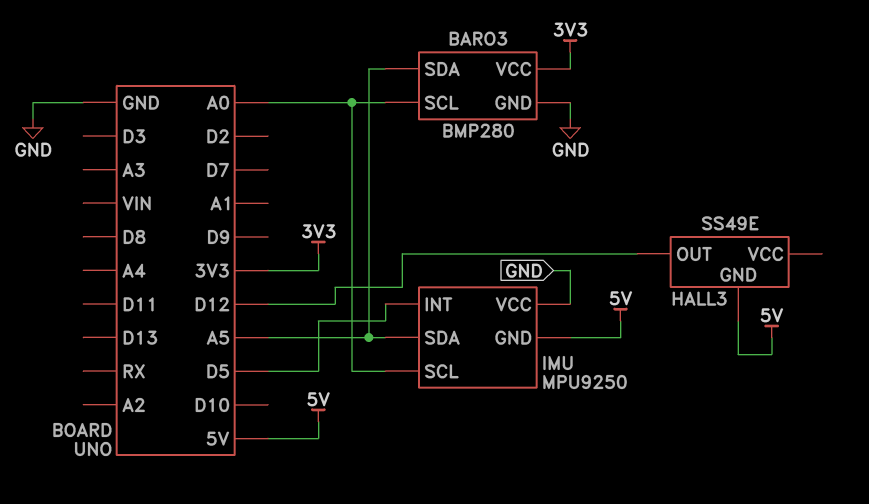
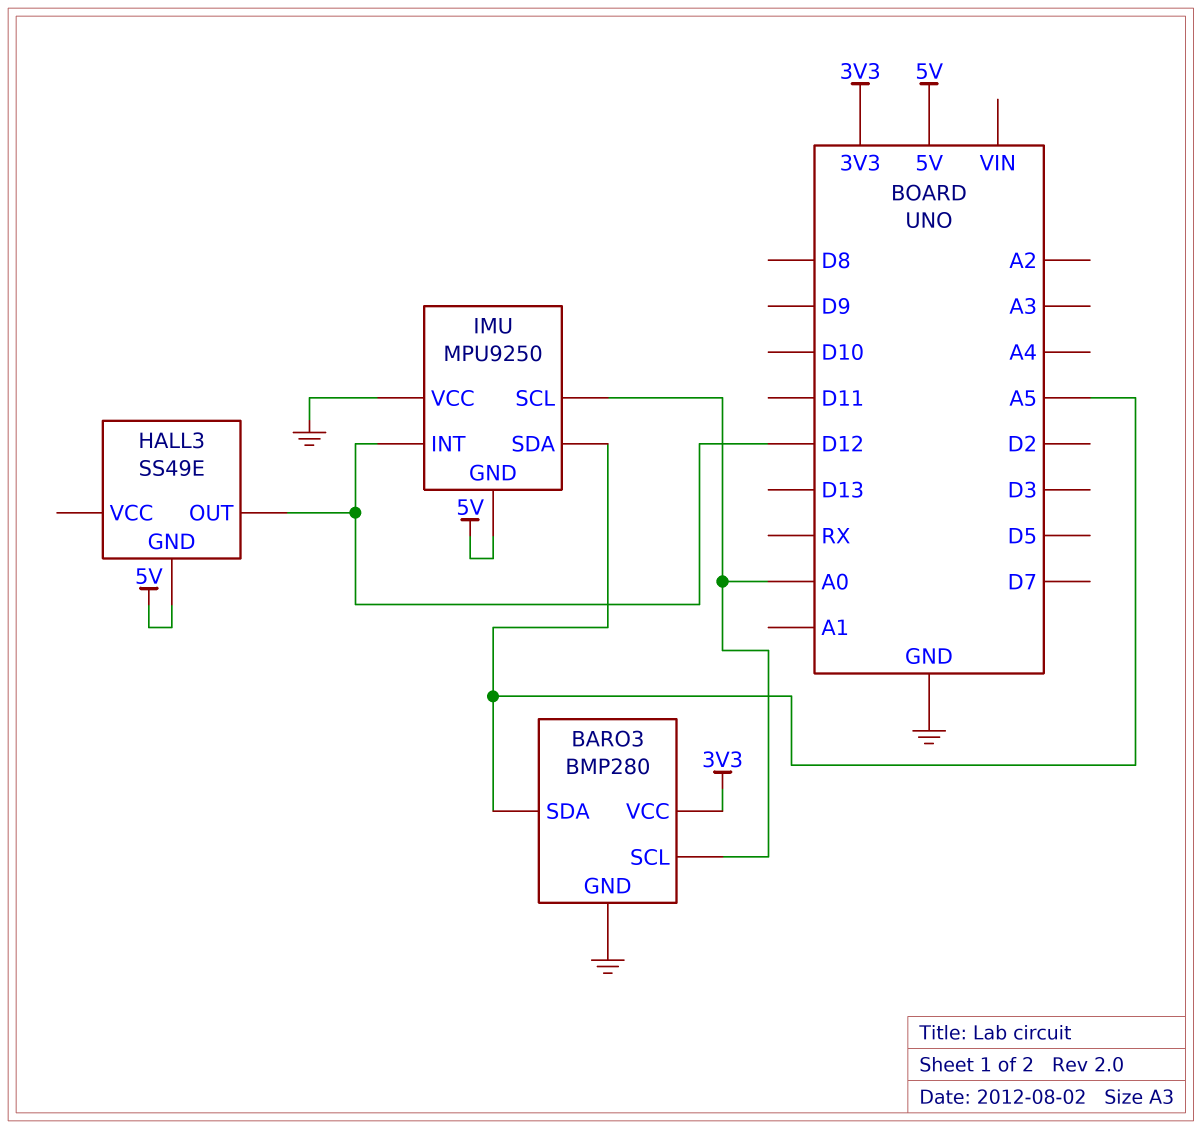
IMU pin INT: D5 -> D12

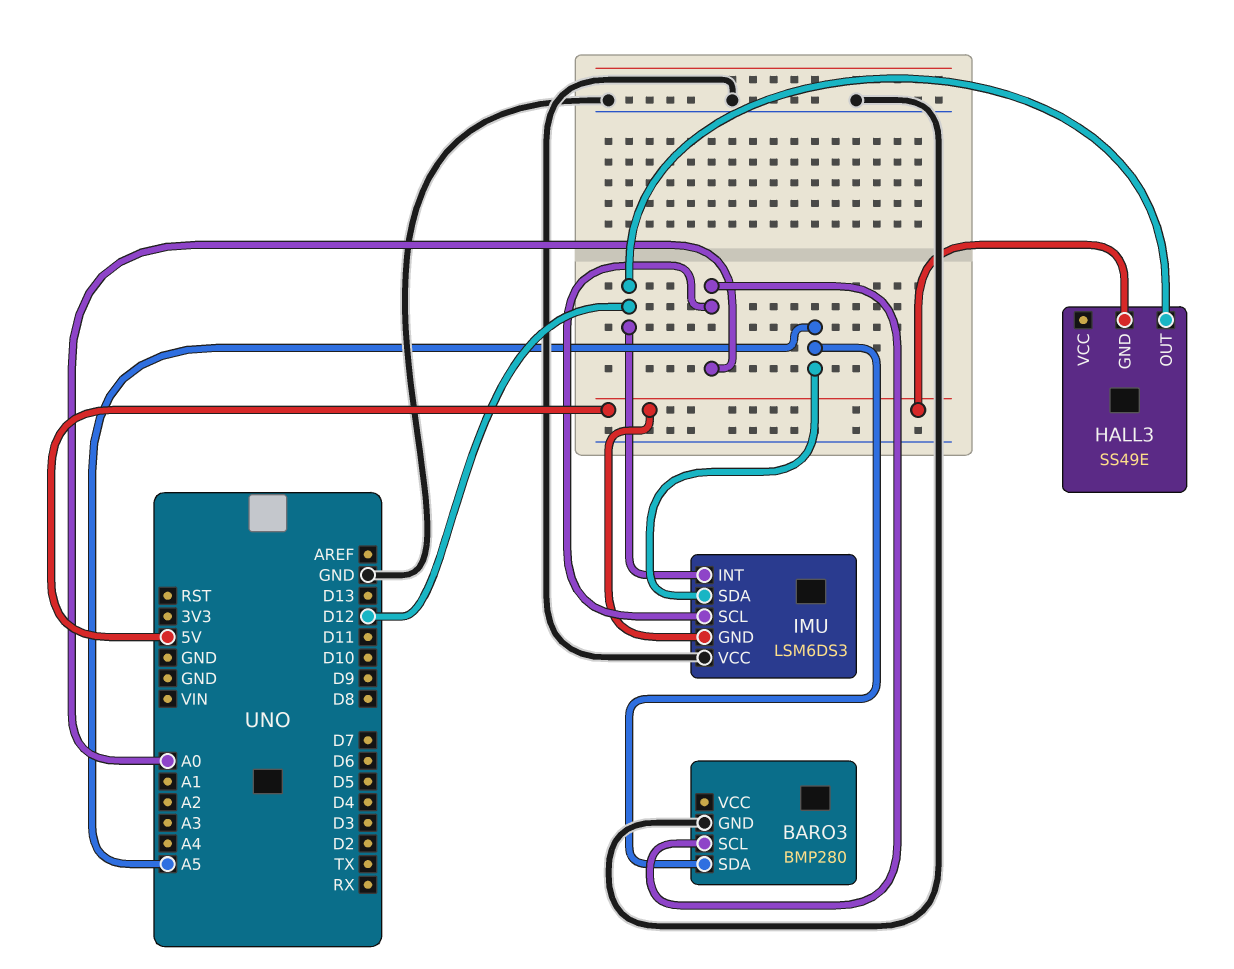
BARO3 pin VCC: 3V3 -> none
IMU: MPU9250 -> LSM6DS3

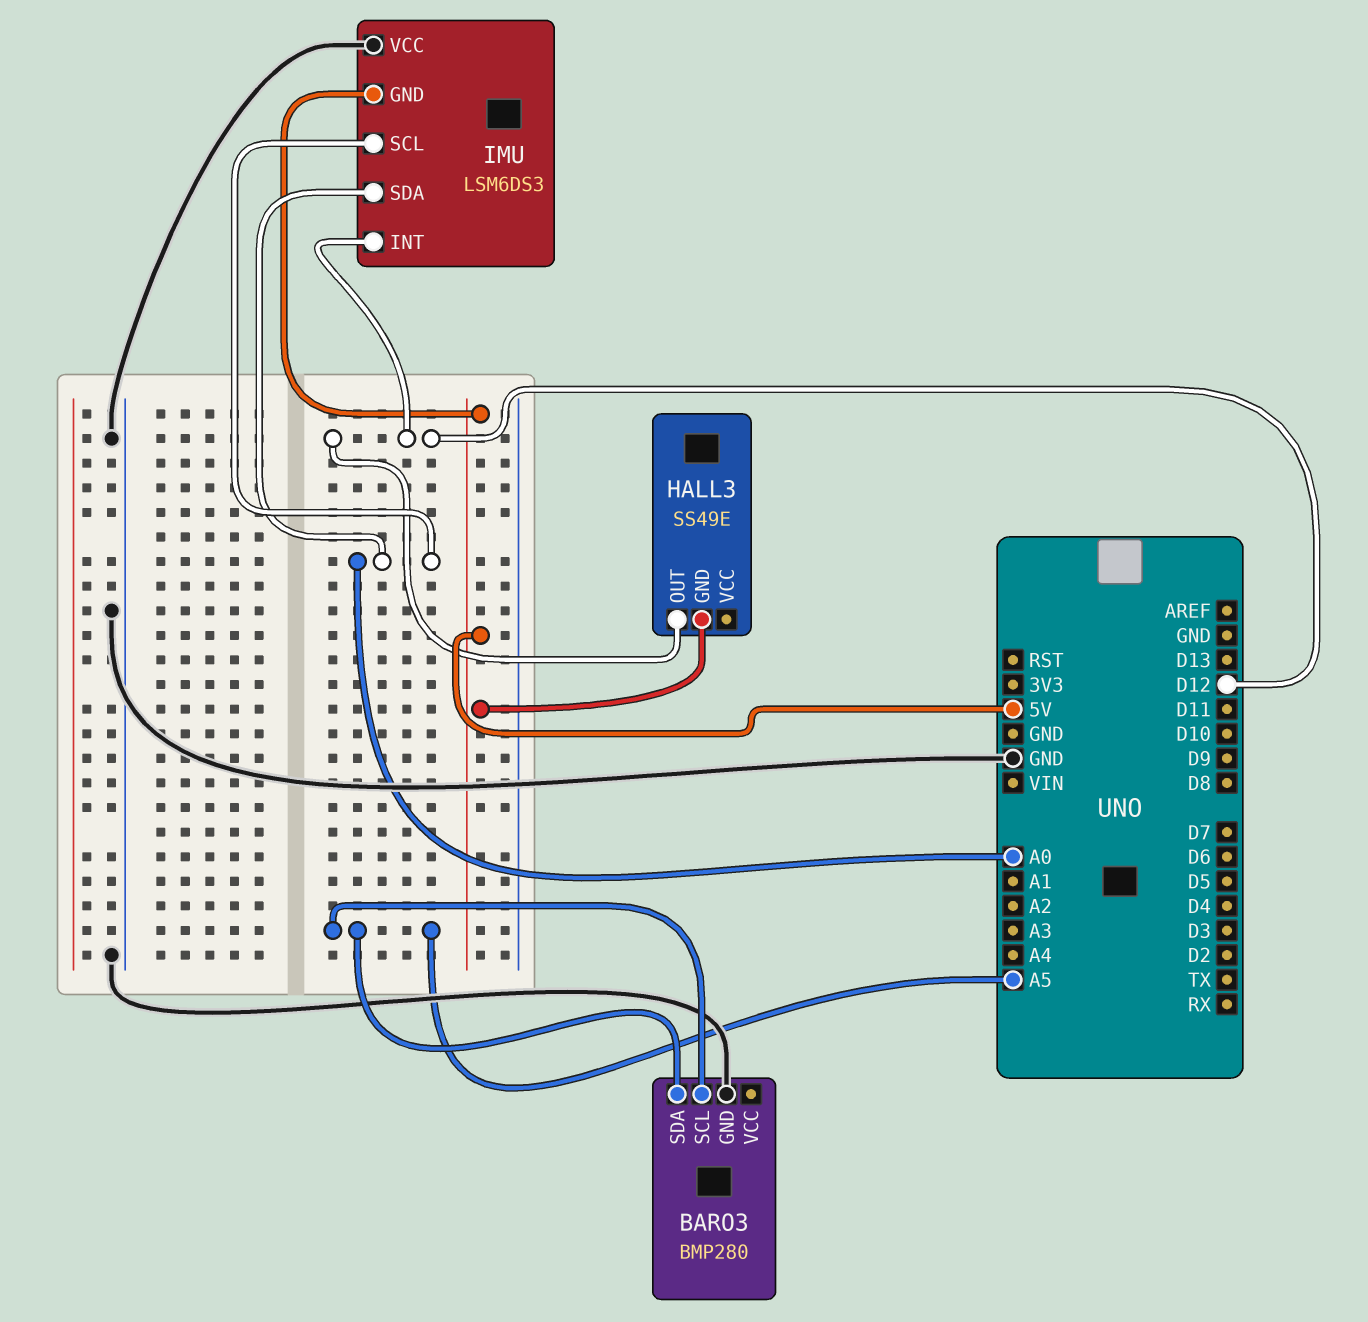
BARO3 pin SCL: A0 -> A5
IMU pin SDA: A5 -> A0

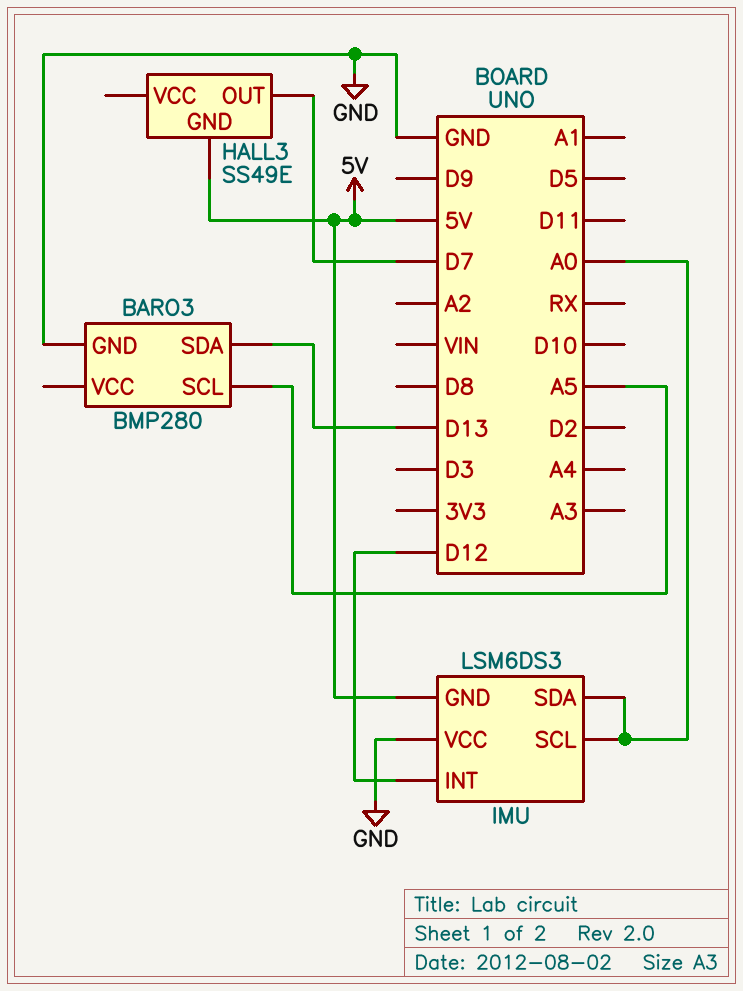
BARO3 pin SDA: A5 -> D13
HALL3 pin OUT: D12 -> D7

